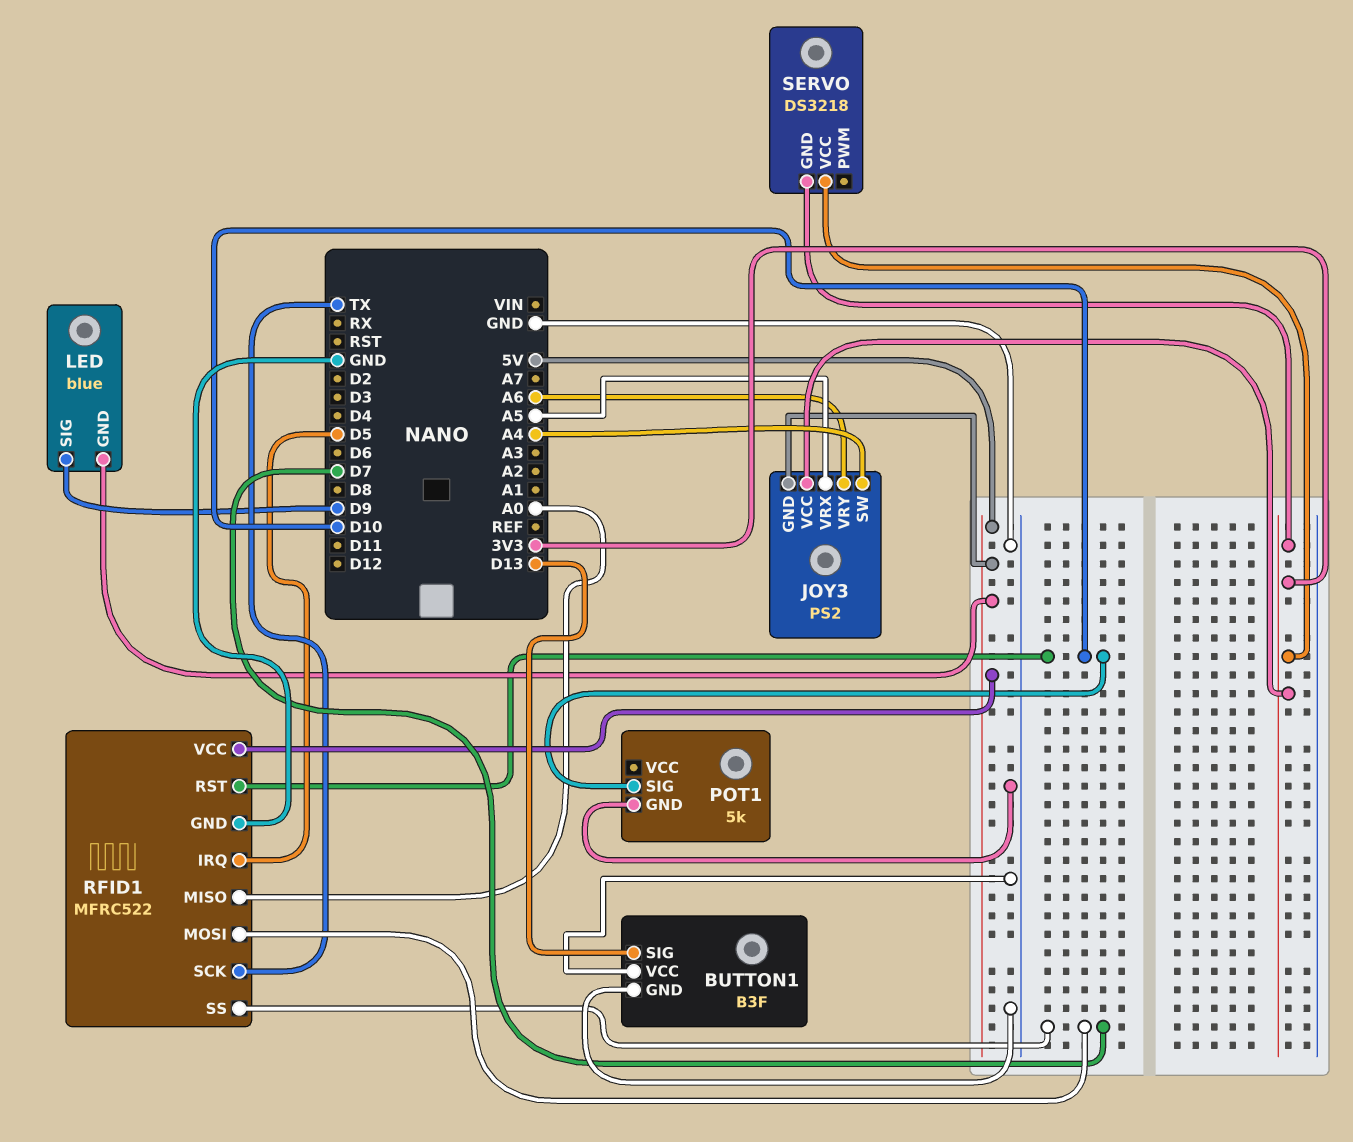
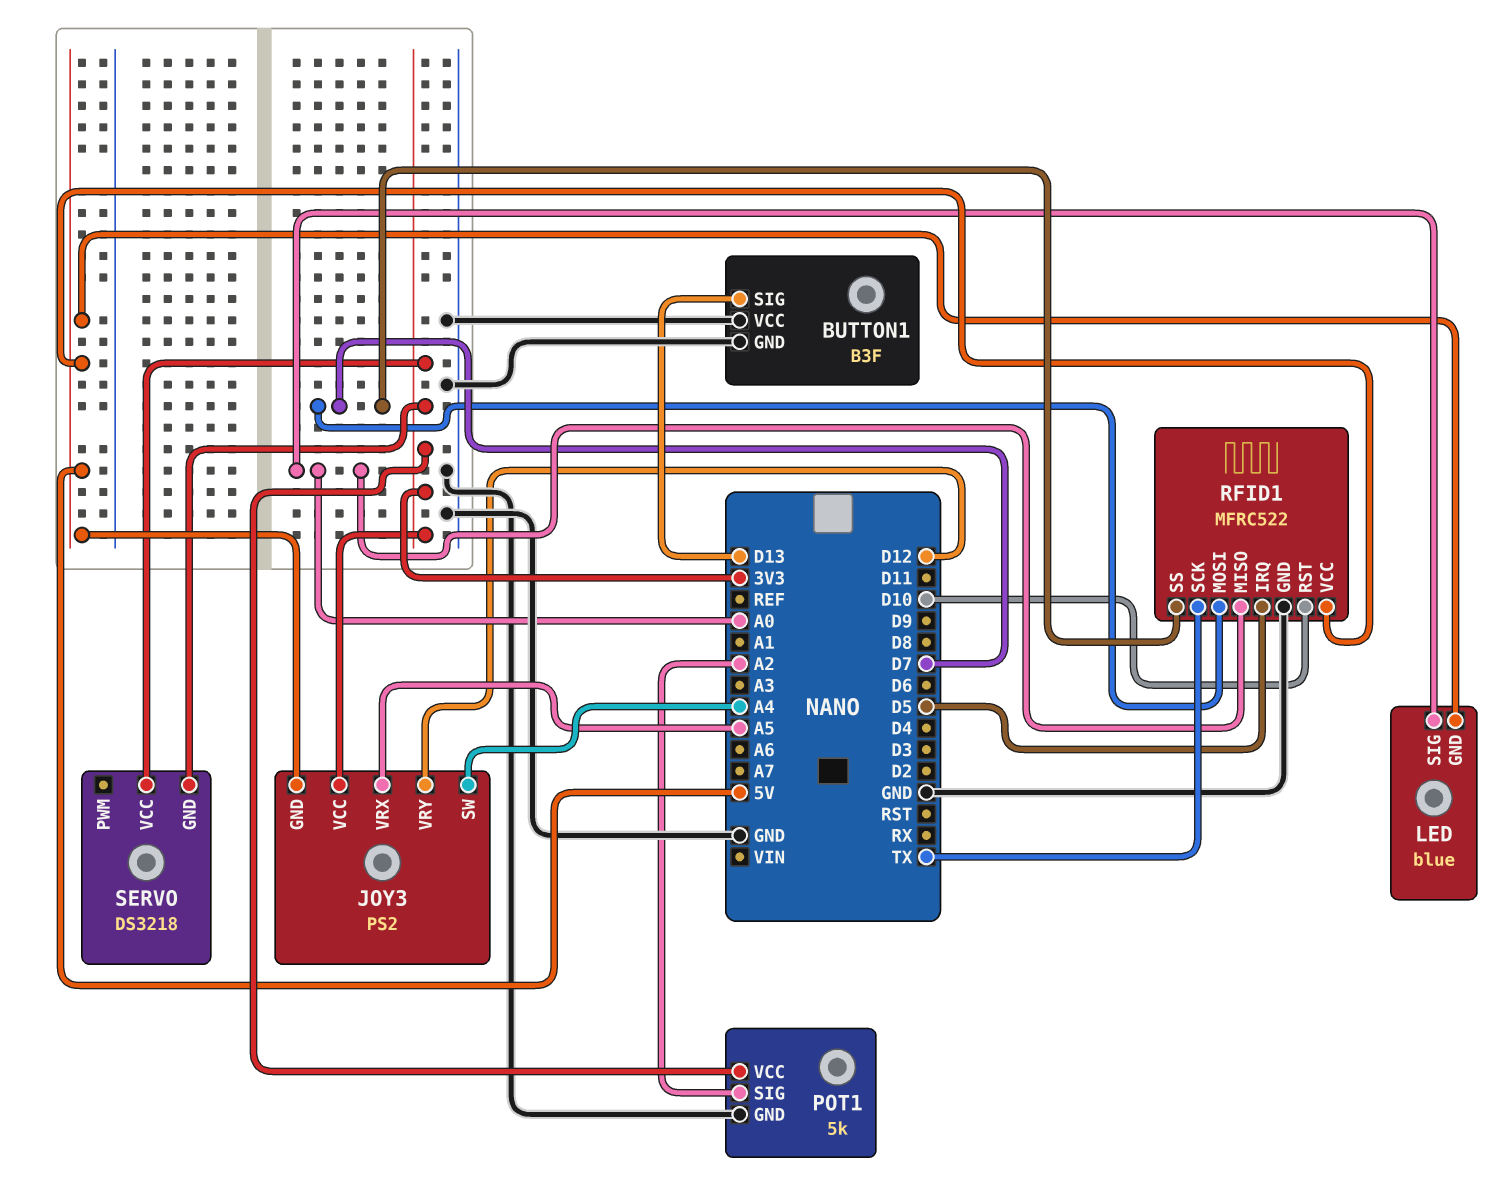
JOY3 pin VRY: A6 -> D12
LED pin SIG: D9 -> A0
POT1 pin SIG: D10 -> A2
POT1 pin VCC: none -> 3V3

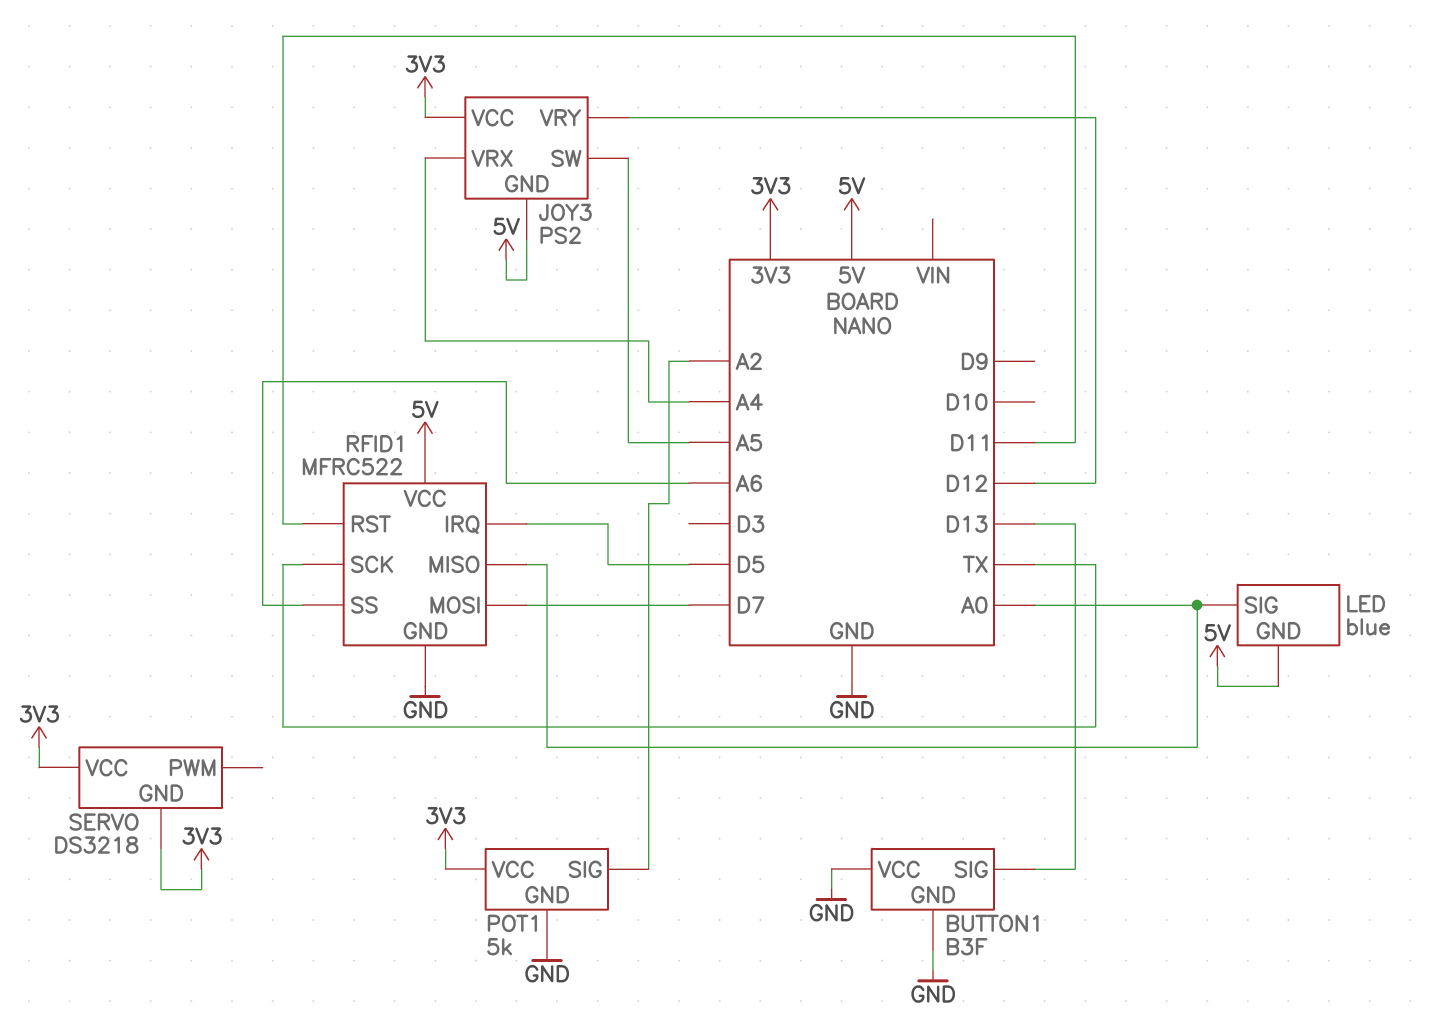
JOY3 pin SW: A4 -> A5
JOY3 pin VRX: A5 -> A4
RFID1 pin RST: D10 -> D11
RFID1 pin SS: D7 -> A6

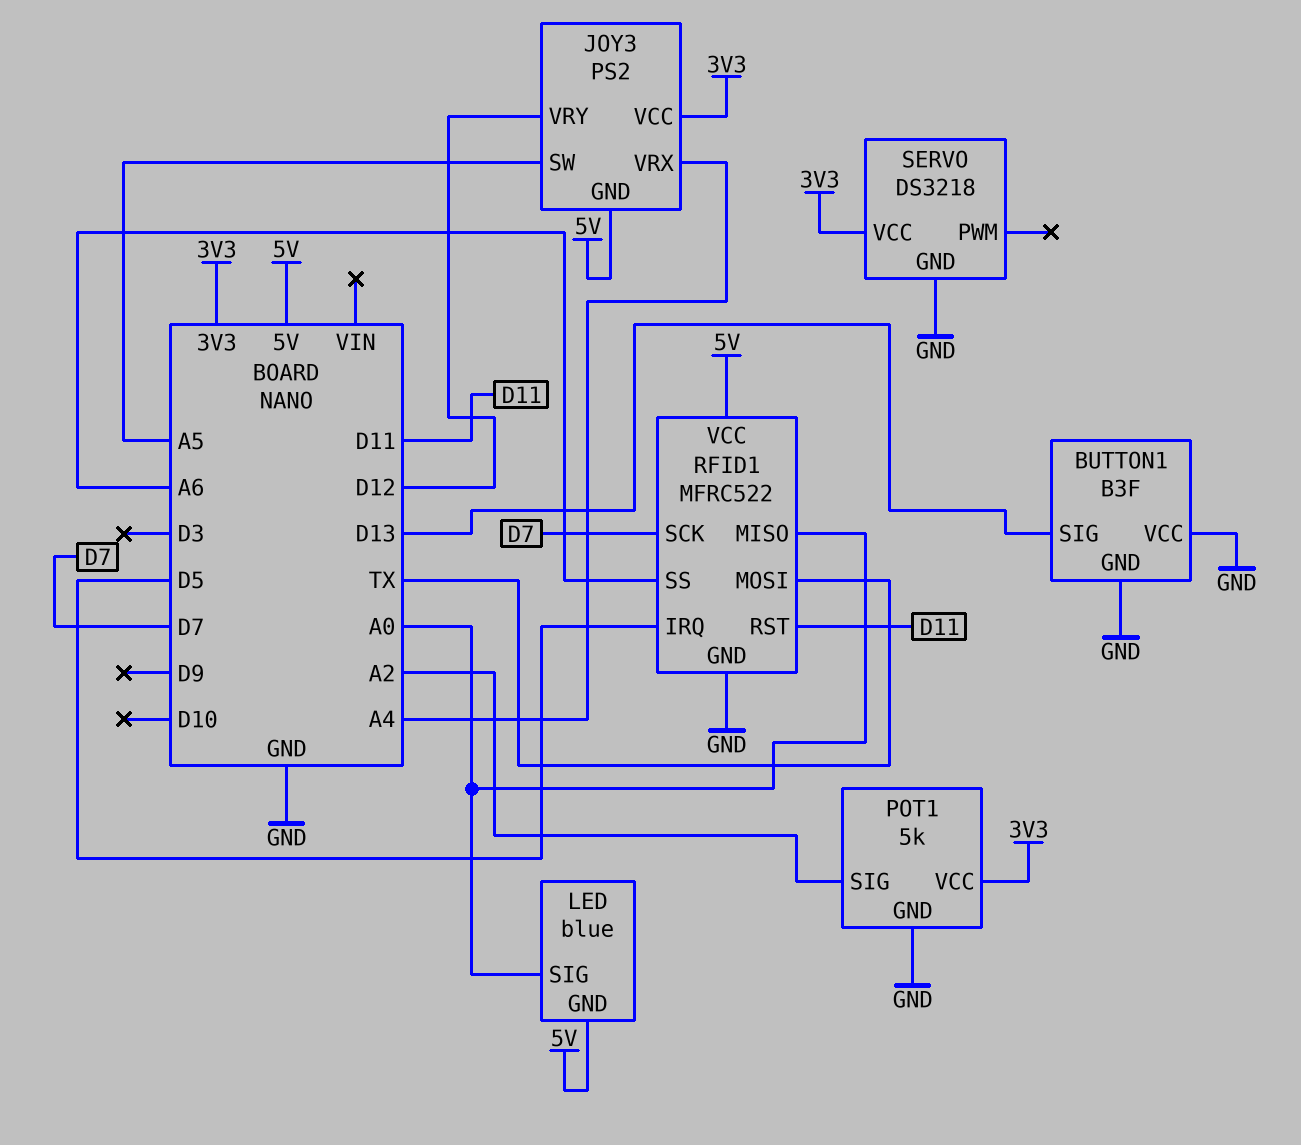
RFID1 pin MOSI: D7 -> TX
RFID1 pin SCK: TX -> D7
SERVO pin GND: 3V3 -> GND

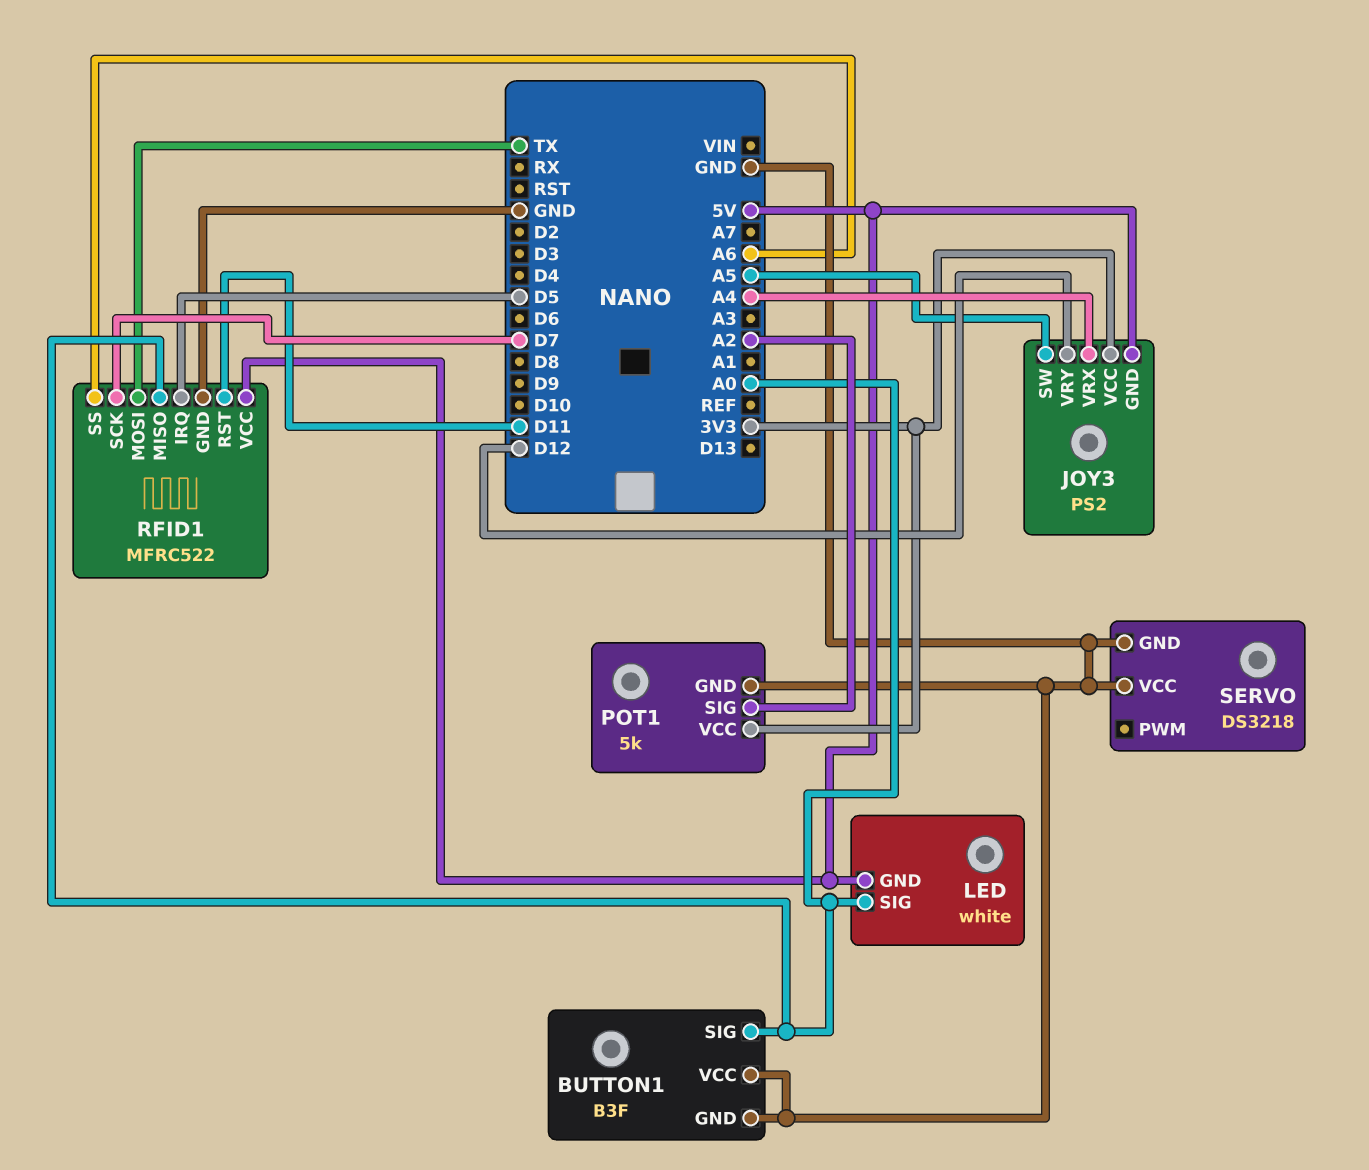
BUTTON1 pin SIG: D13 -> A0
LED: blue -> white
SERVO pin VCC: 3V3 -> GND

